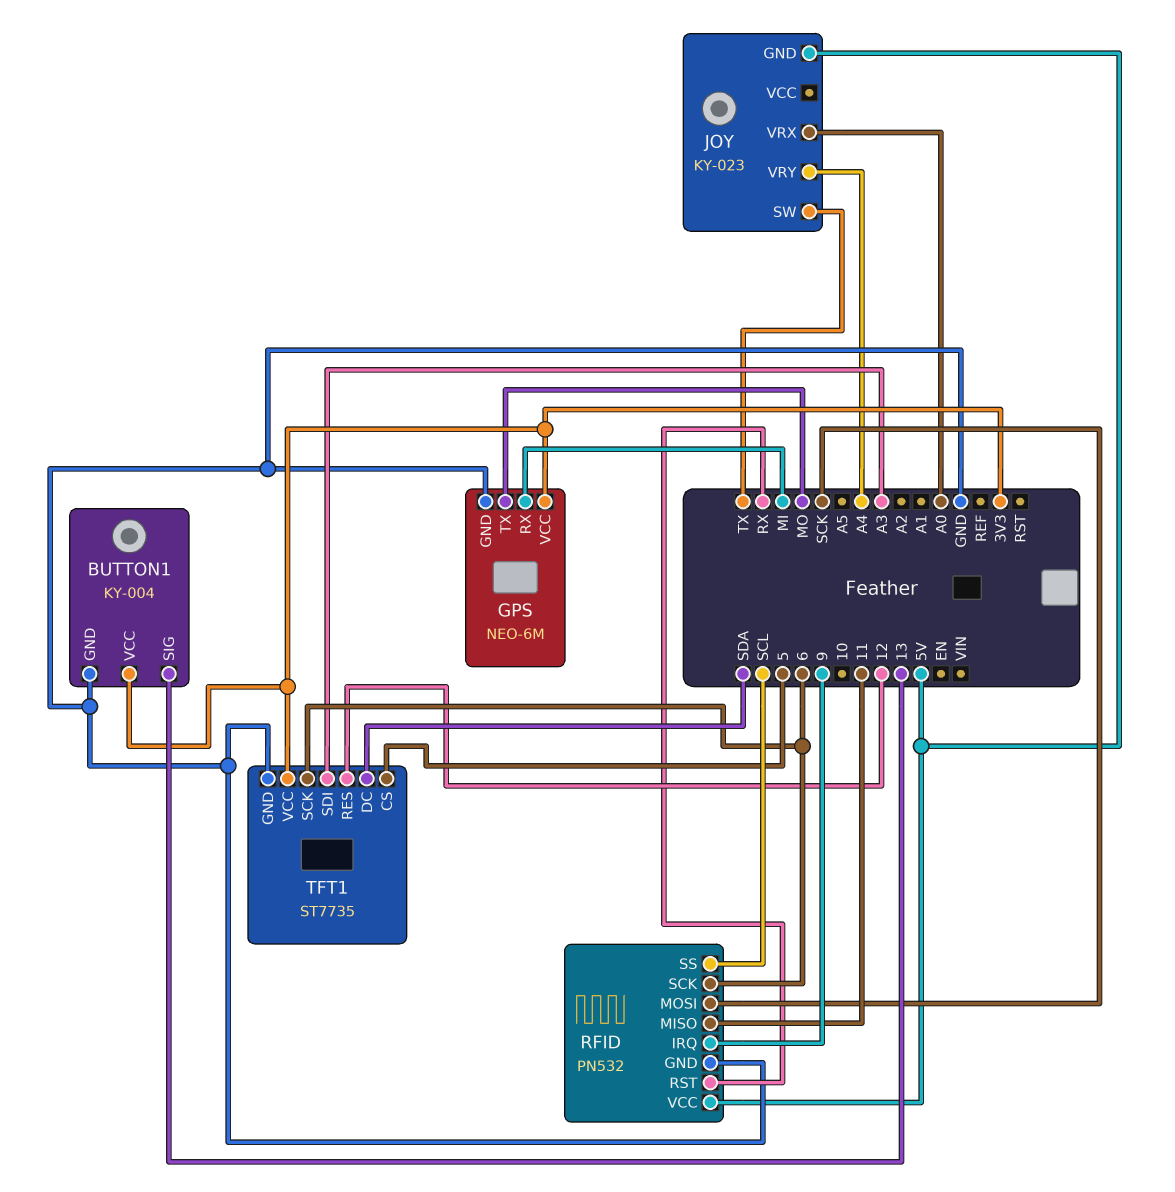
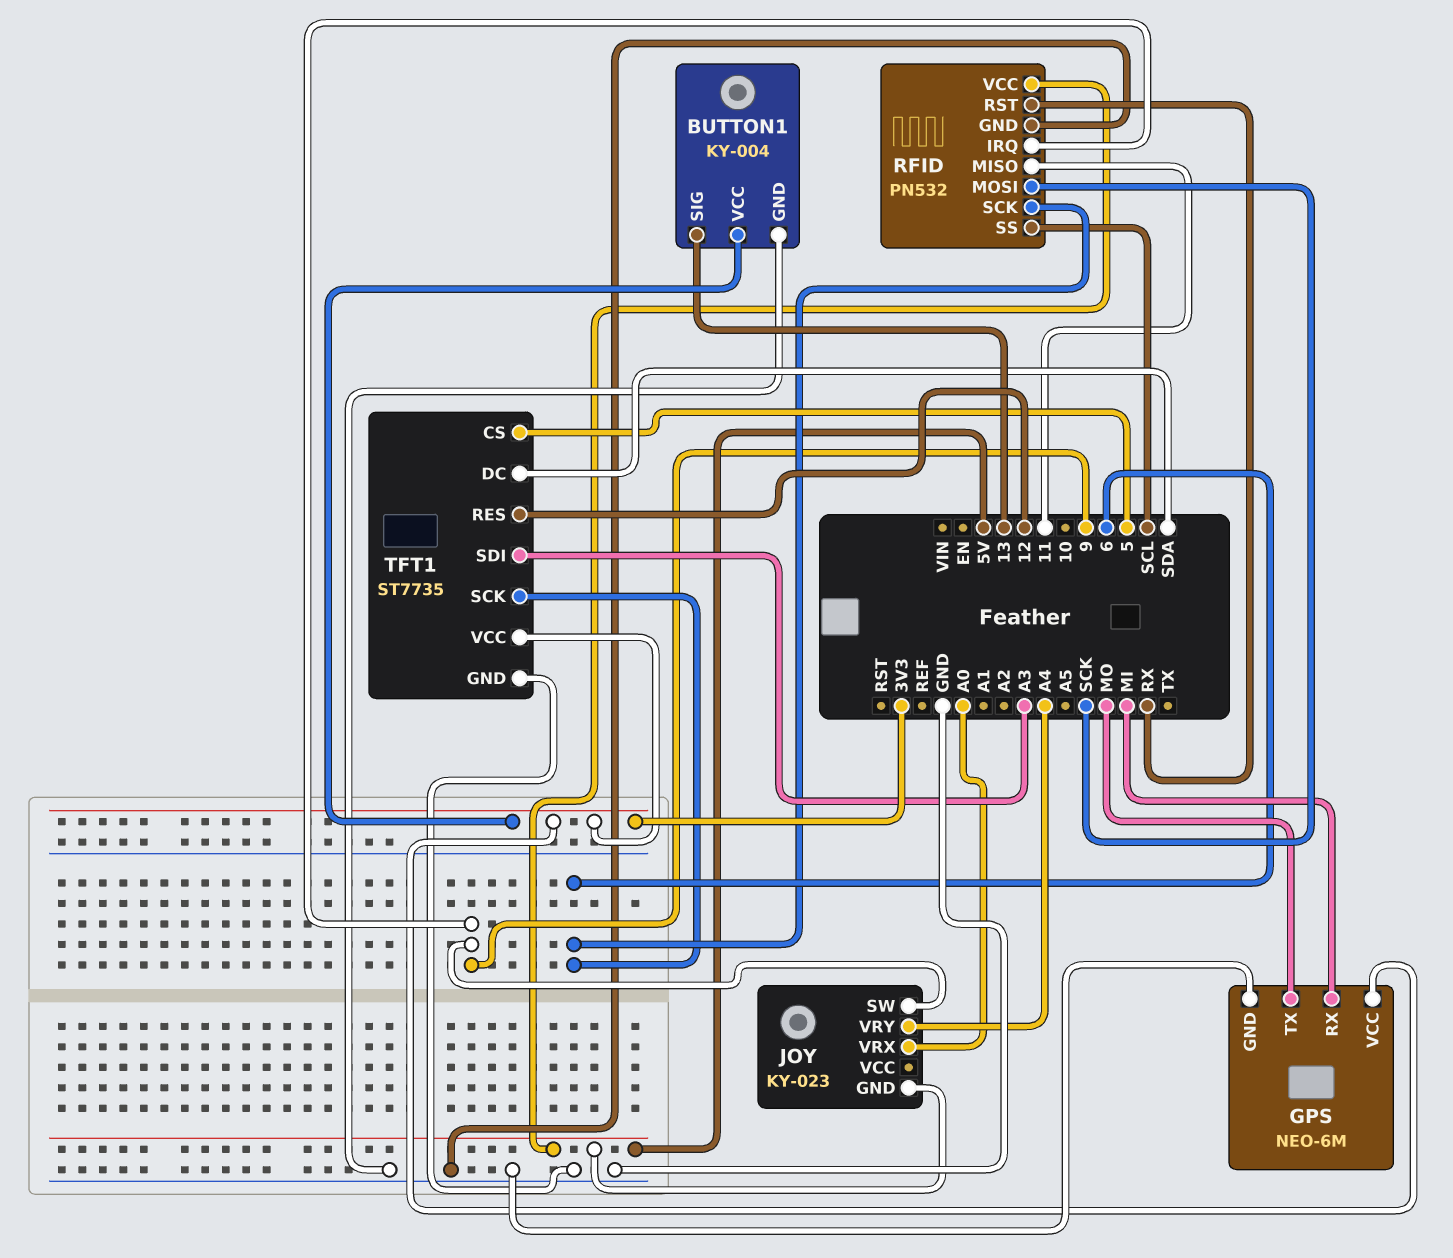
JOY pin SW: TX -> 9

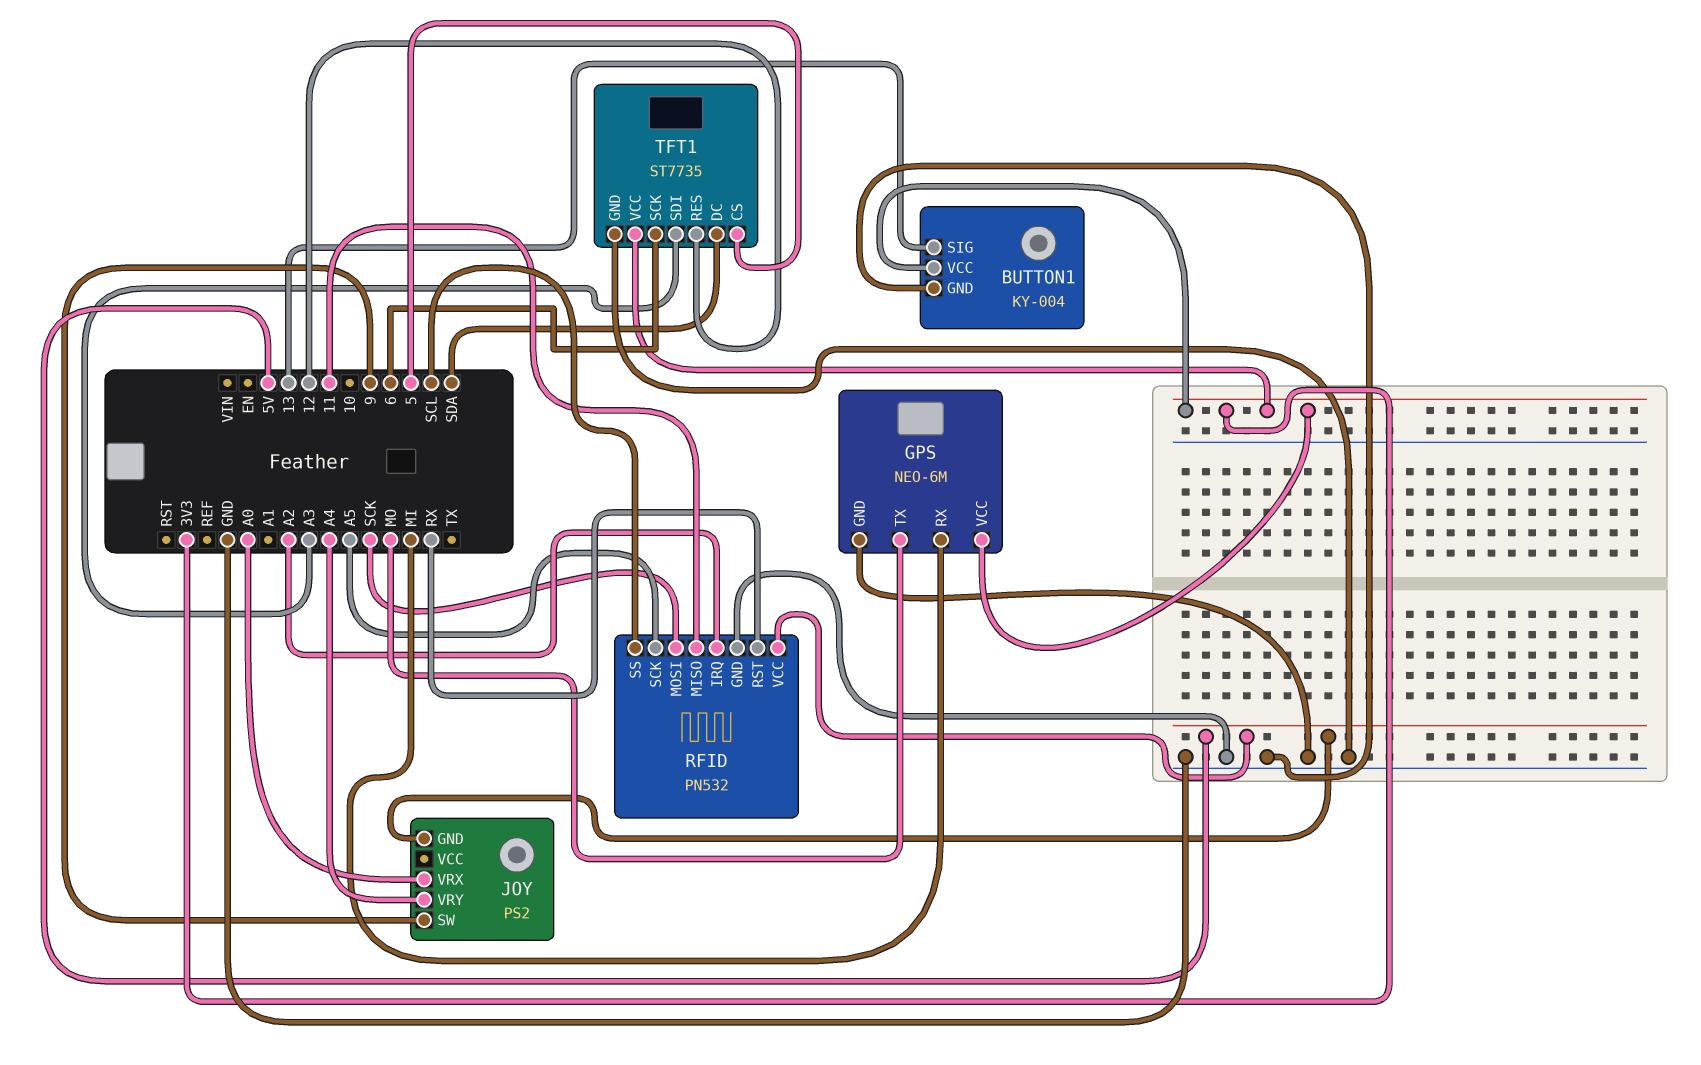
JOY: KY-023 -> PS2
RFID pin IRQ: 9 -> A2
RFID pin SCK: 6 -> A5

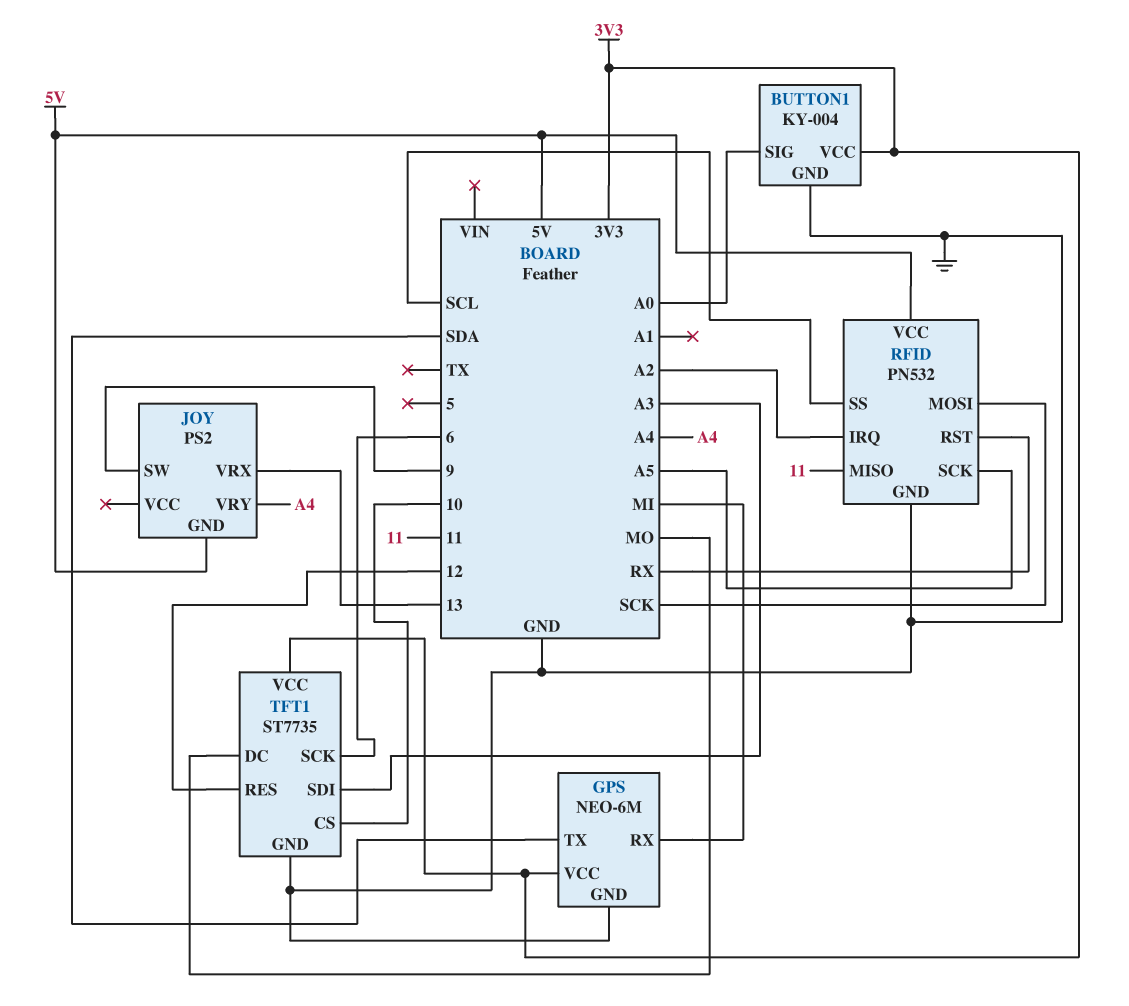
BUTTON1 pin SIG: 13 -> A0
GPS pin TX: MO -> SDA
JOY pin VRX: A0 -> 13
TFT1 pin CS: 5 -> 10
TFT1 pin DC: SDA -> MO

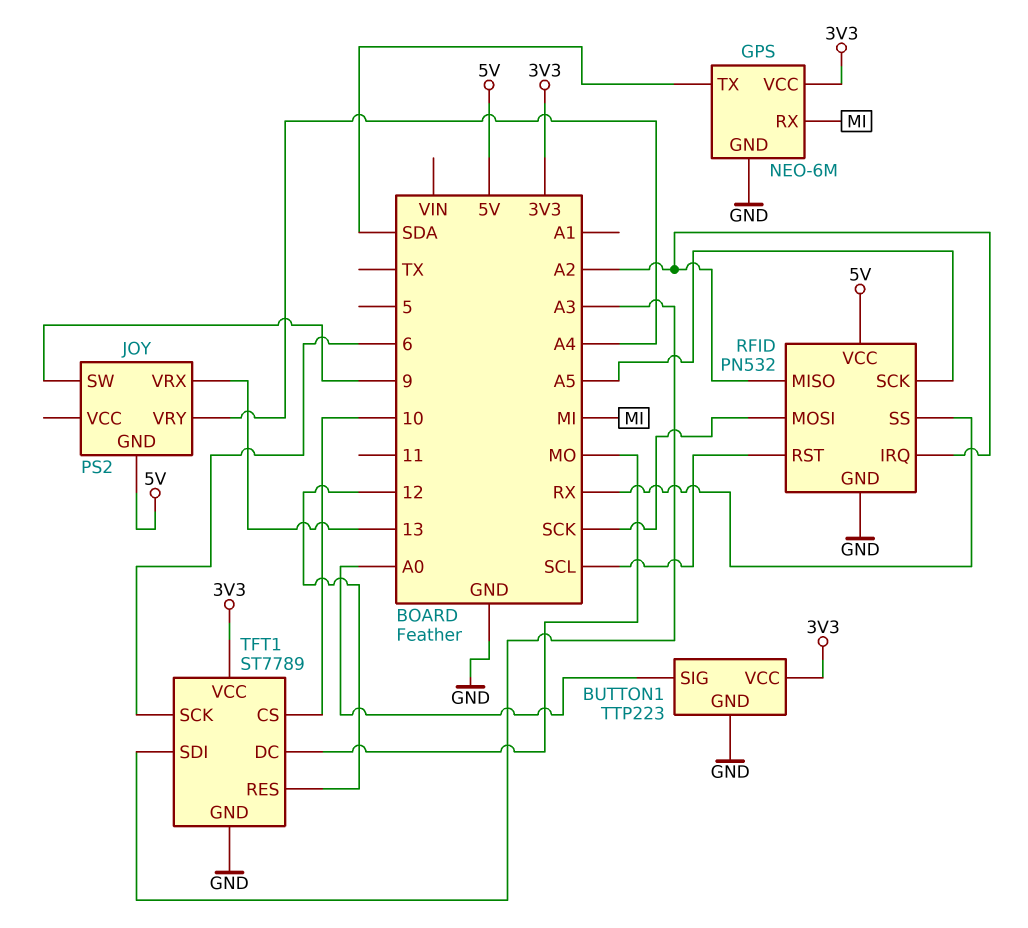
BUTTON1: KY-004 -> TTP223
RFID pin MISO: 11 -> A2
RFID pin RST: RX -> SCL
RFID pin SS: SCL -> RX
TFT1: ST7735 -> ST7789

